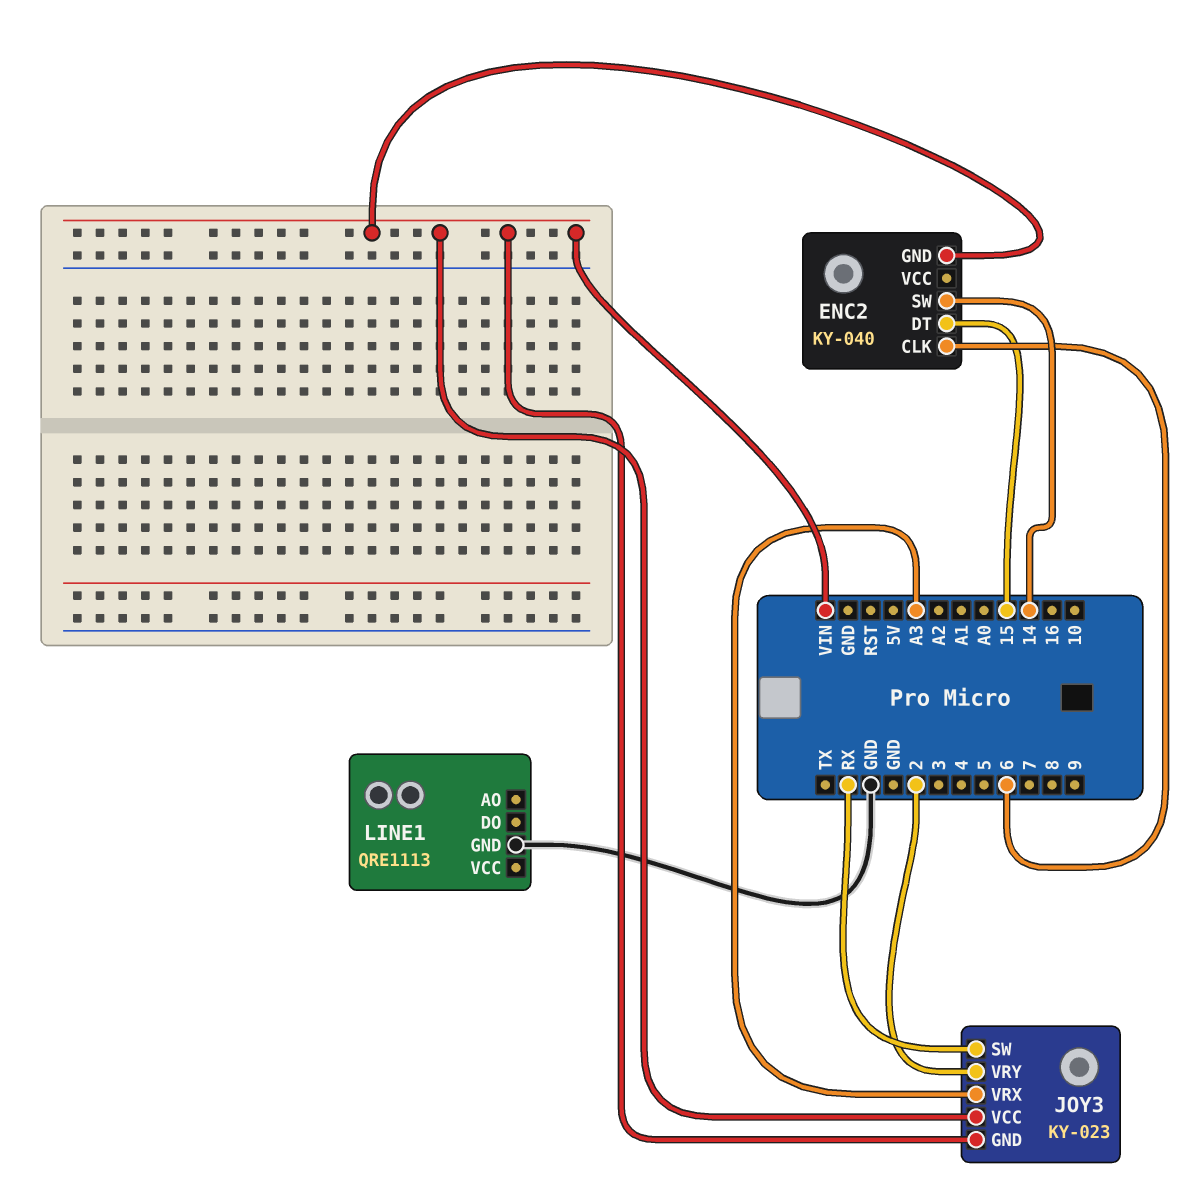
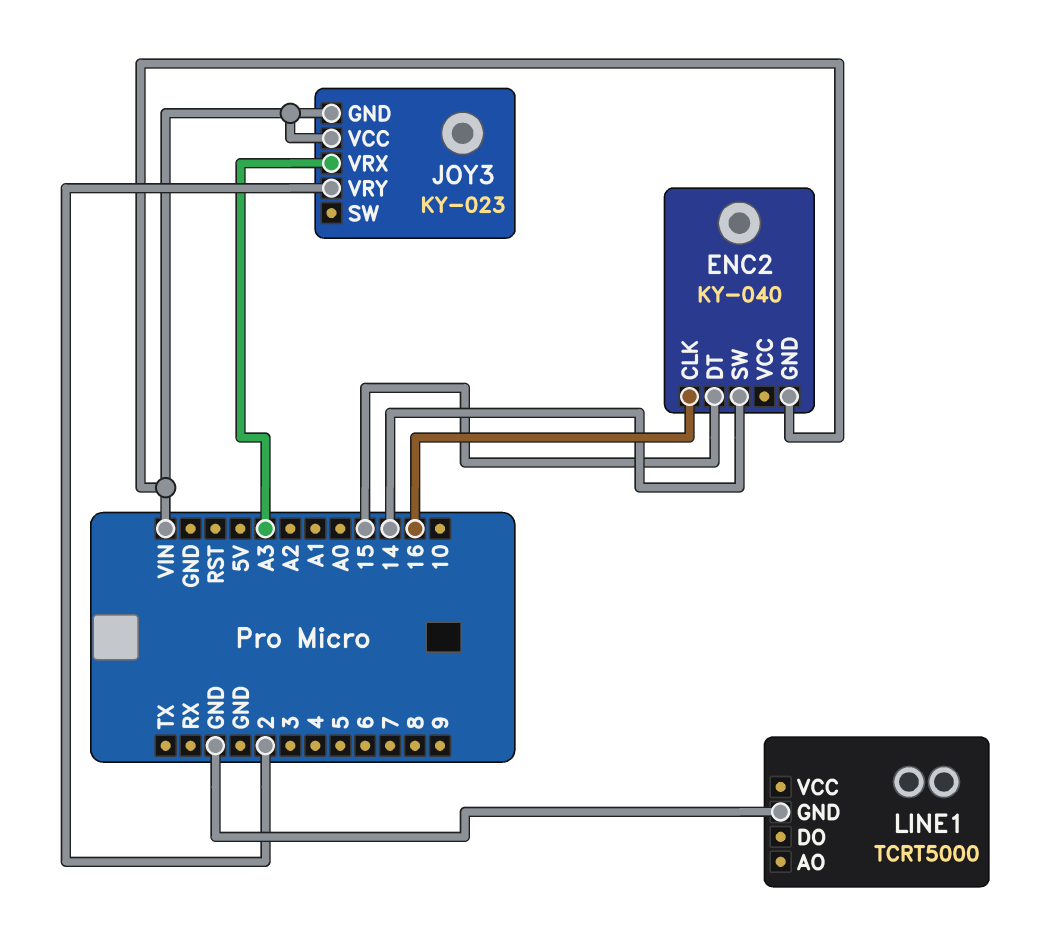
ENC2 pin CLK: 6 -> 16
JOY3 pin SW: RX -> none
LINE1: QRE1113 -> TCRT5000

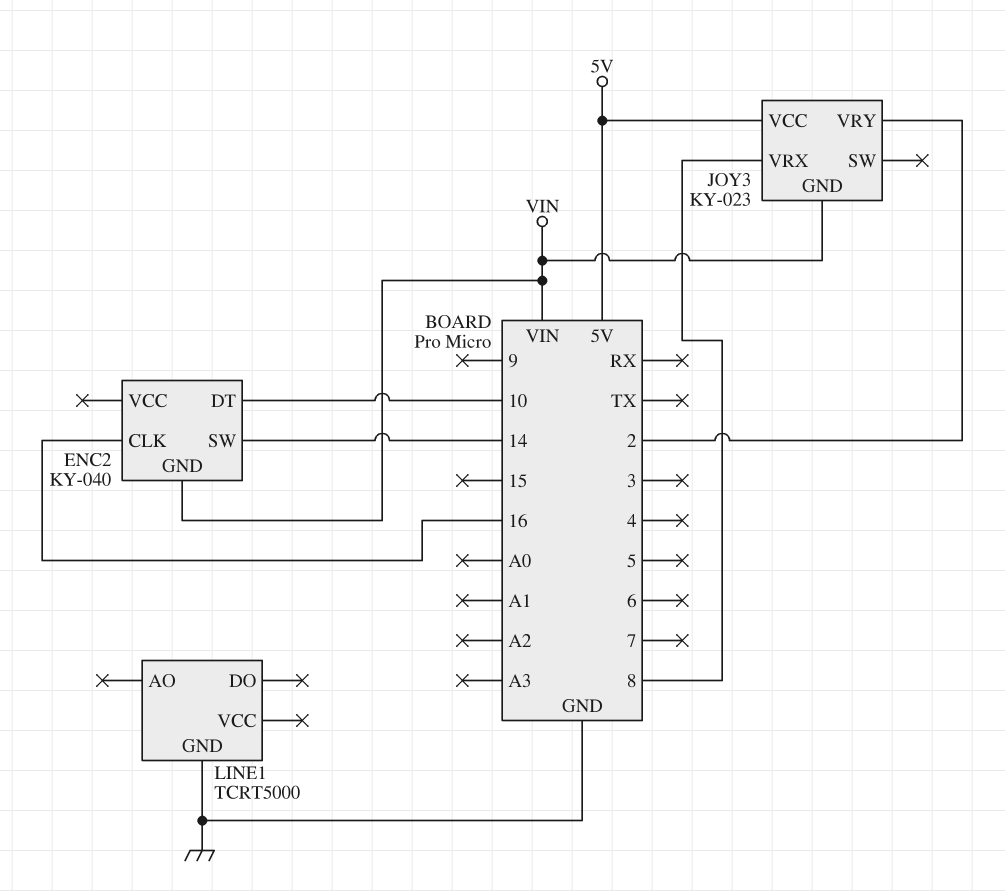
ENC2 pin DT: 15 -> 10
JOY3 pin VCC: VIN -> 5V
JOY3 pin VRX: A3 -> 8

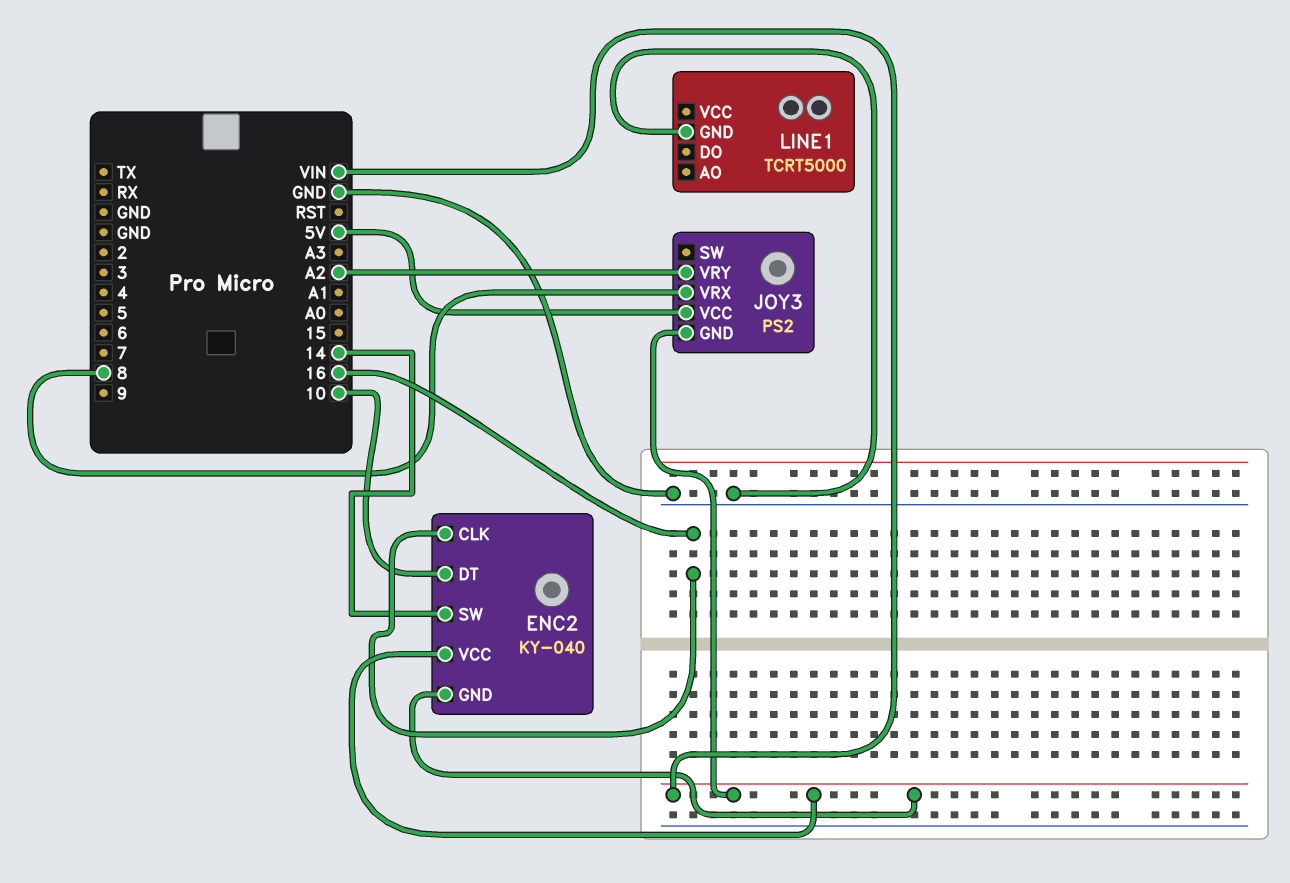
ENC2 pin VCC: none -> VIN
JOY3: KY-023 -> PS2
JOY3 pin VRY: 2 -> A2

